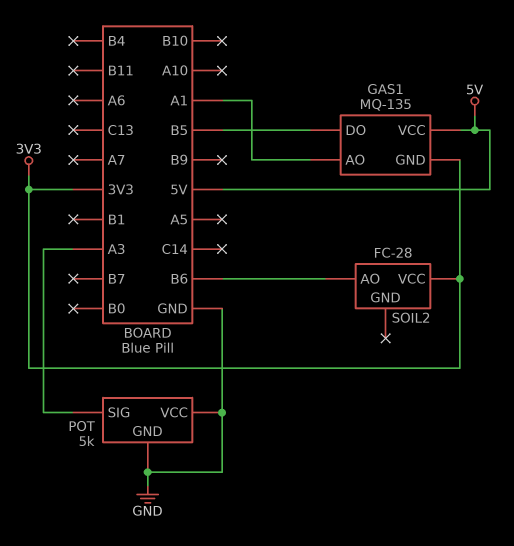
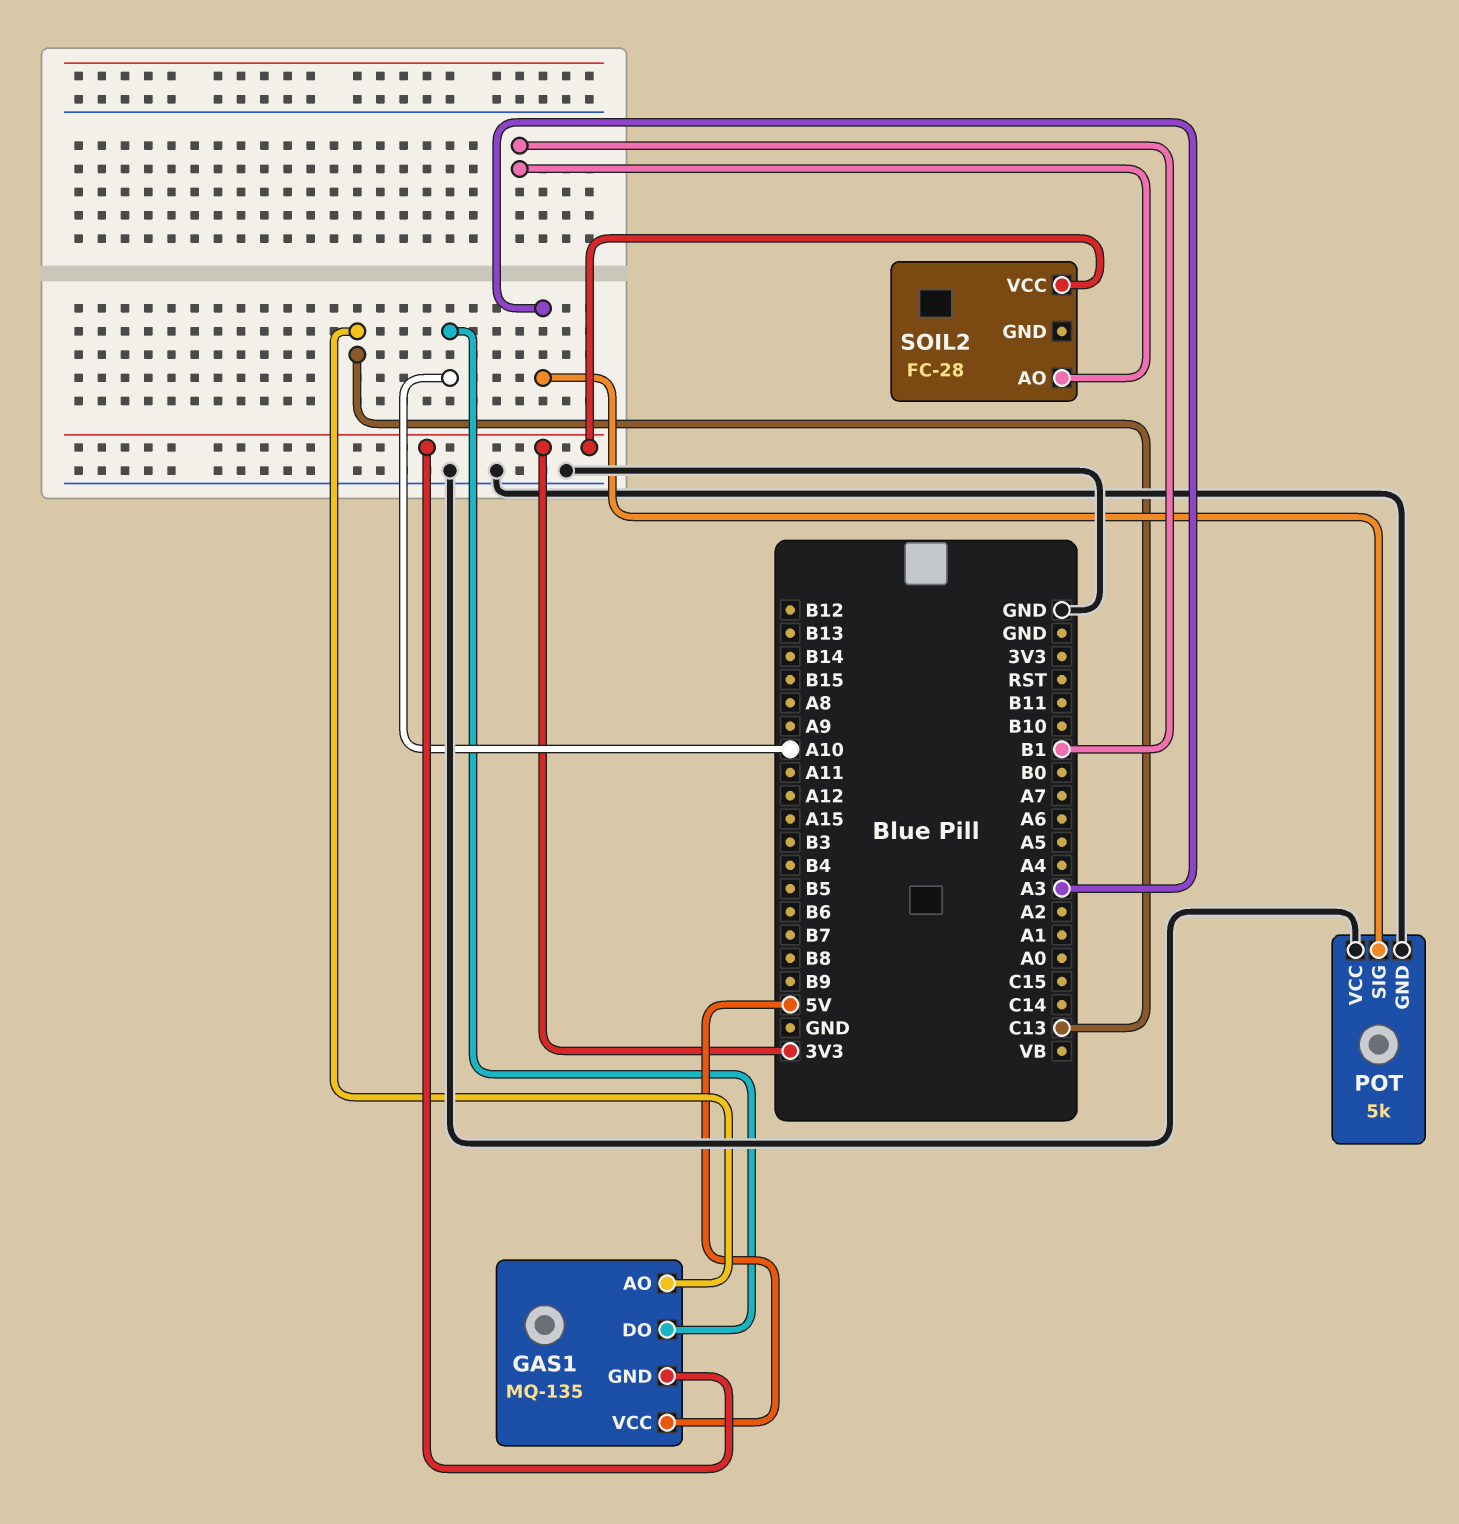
GAS1 pin AO: A1 -> C13
GAS1 pin DO: B5 -> A10
SOIL2 pin AO: B6 -> B1

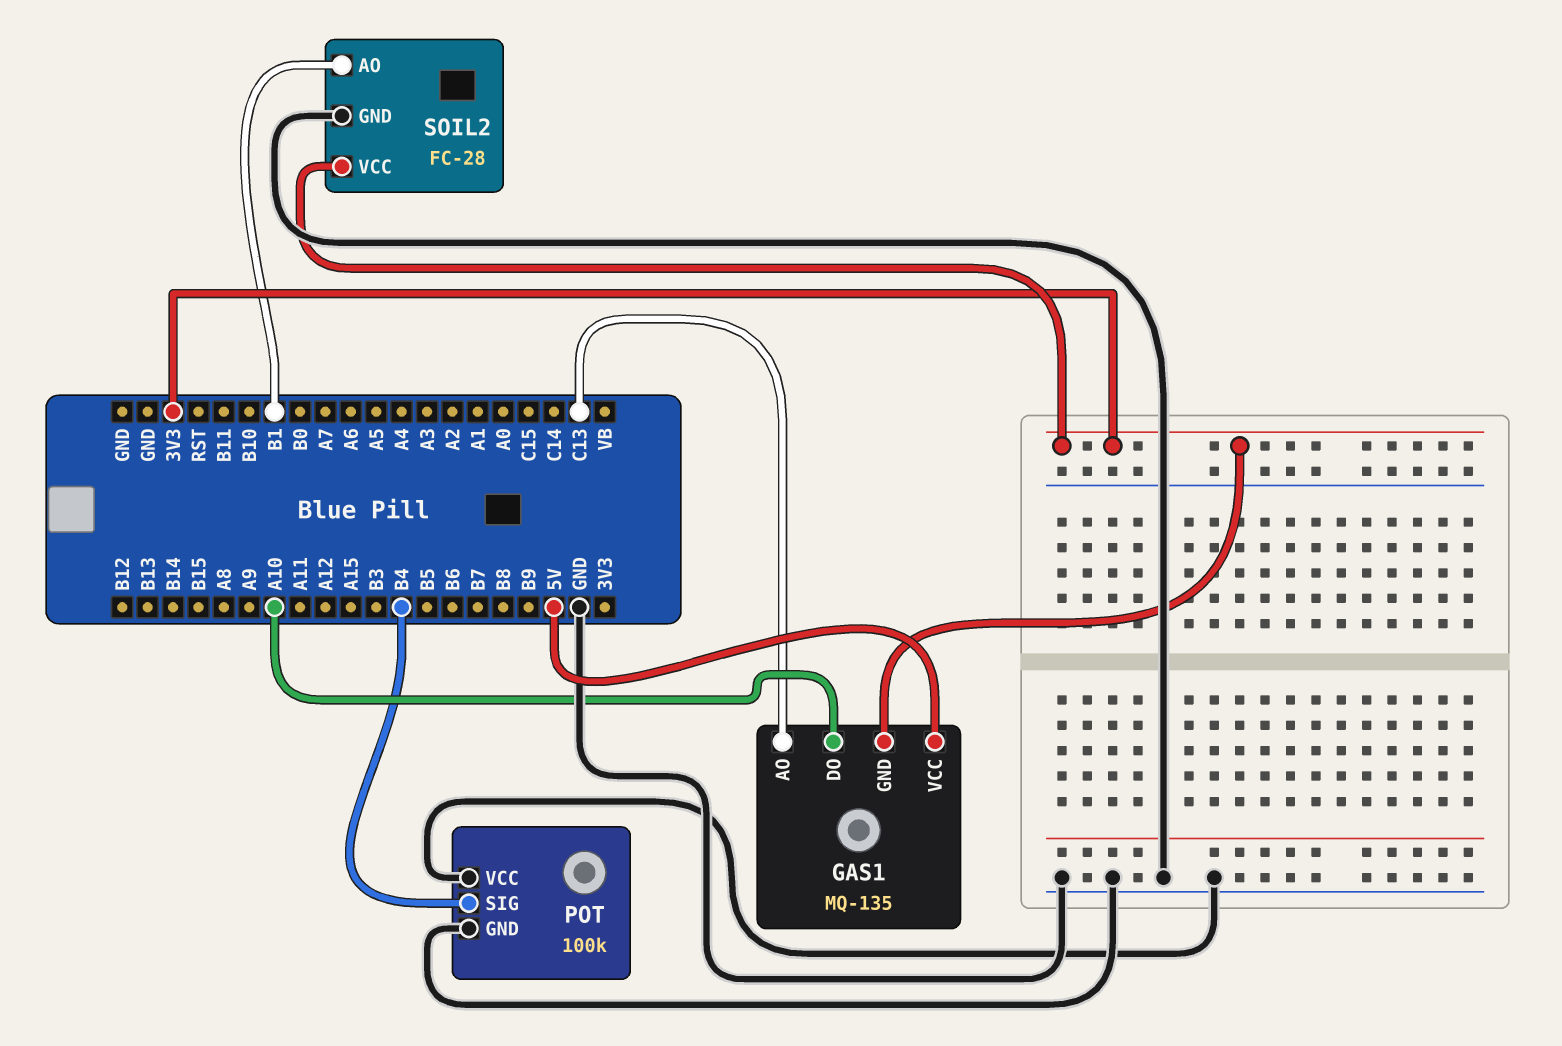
POT: 5k -> 100k
POT pin SIG: A3 -> B4
SOIL2 pin GND: none -> GND

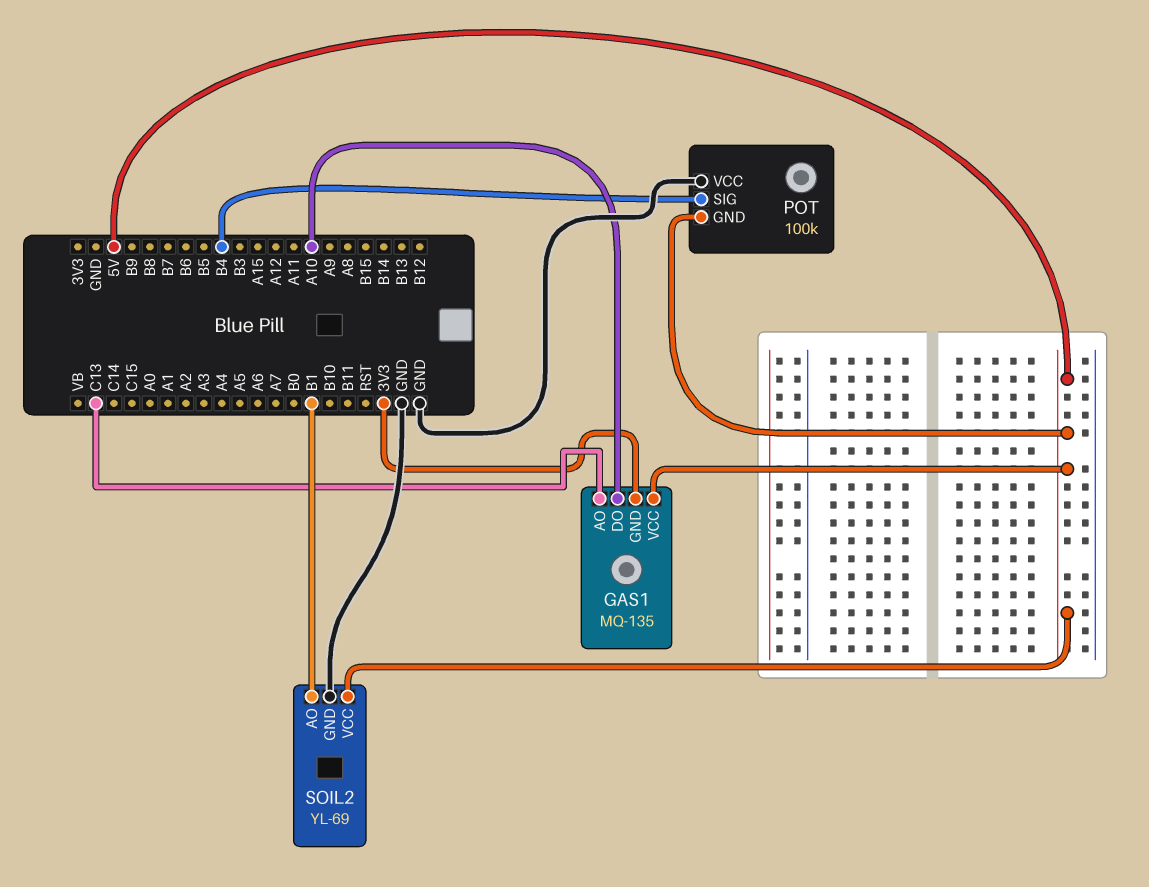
POT pin GND: GND -> 5V
SOIL2: FC-28 -> YL-69
SOIL2 pin VCC: 3V3 -> 5V

